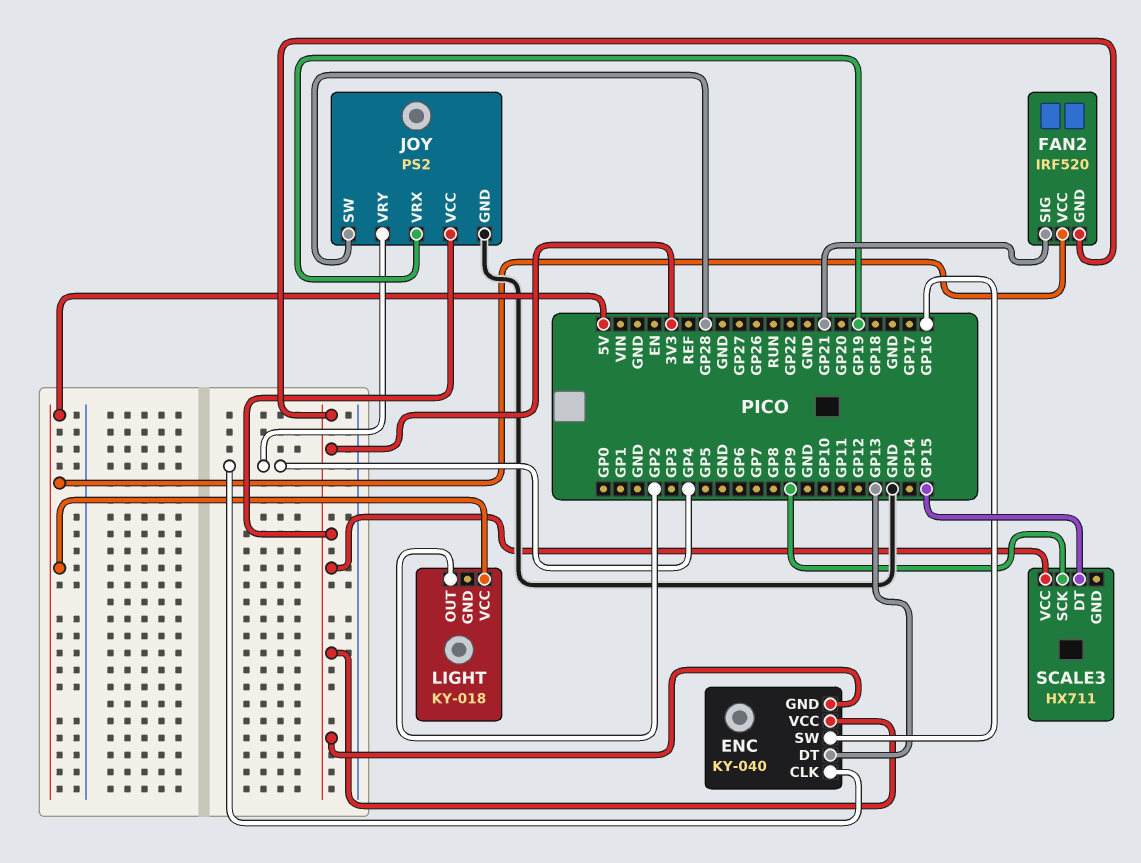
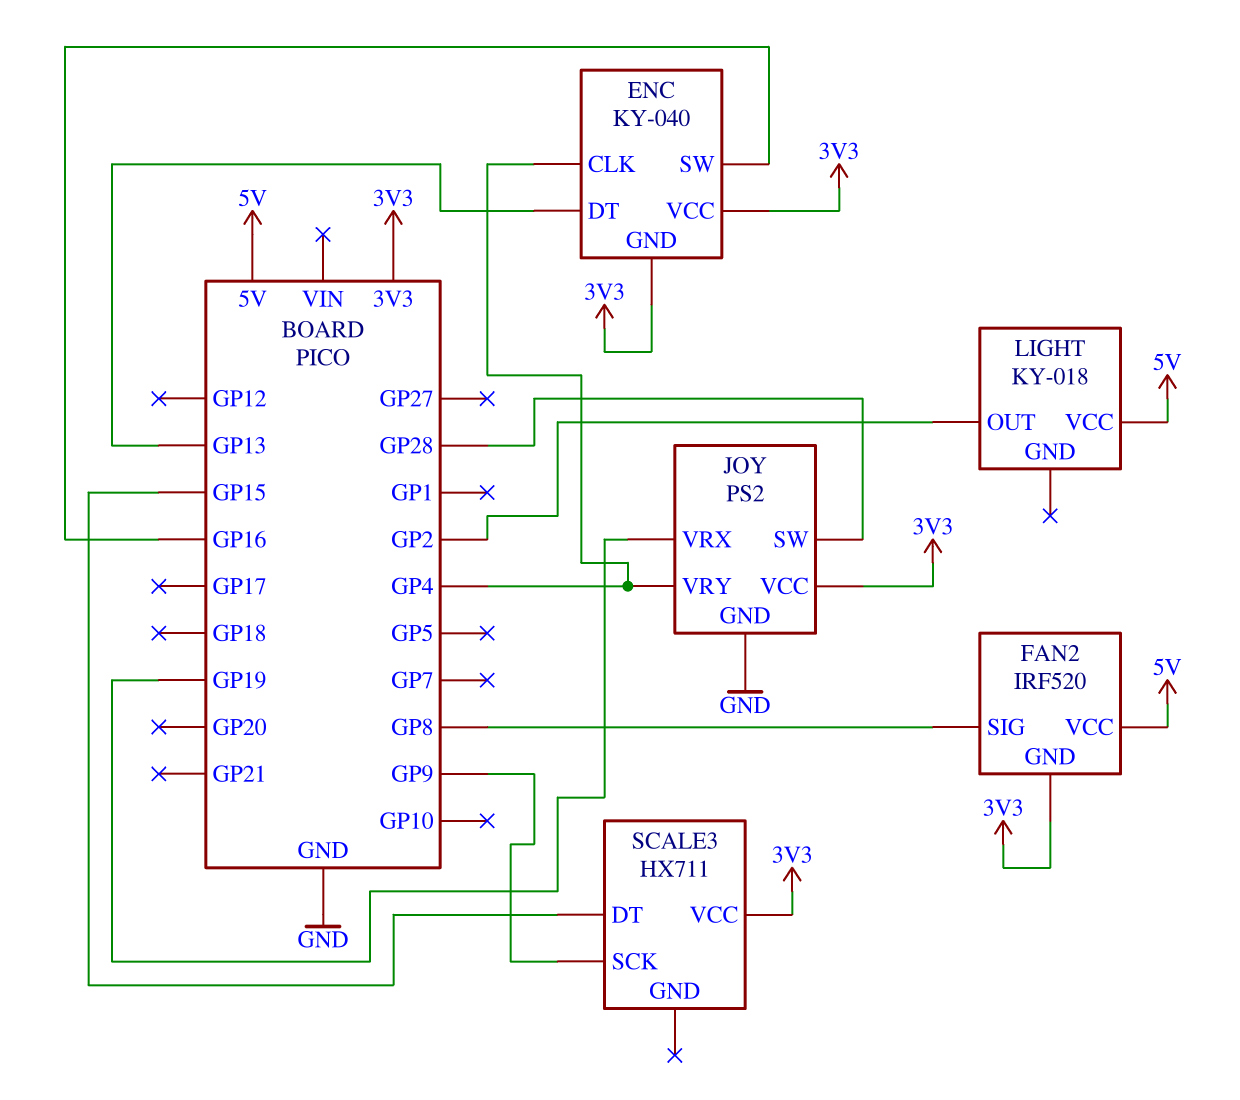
FAN2 pin SIG: GP21 -> GP8

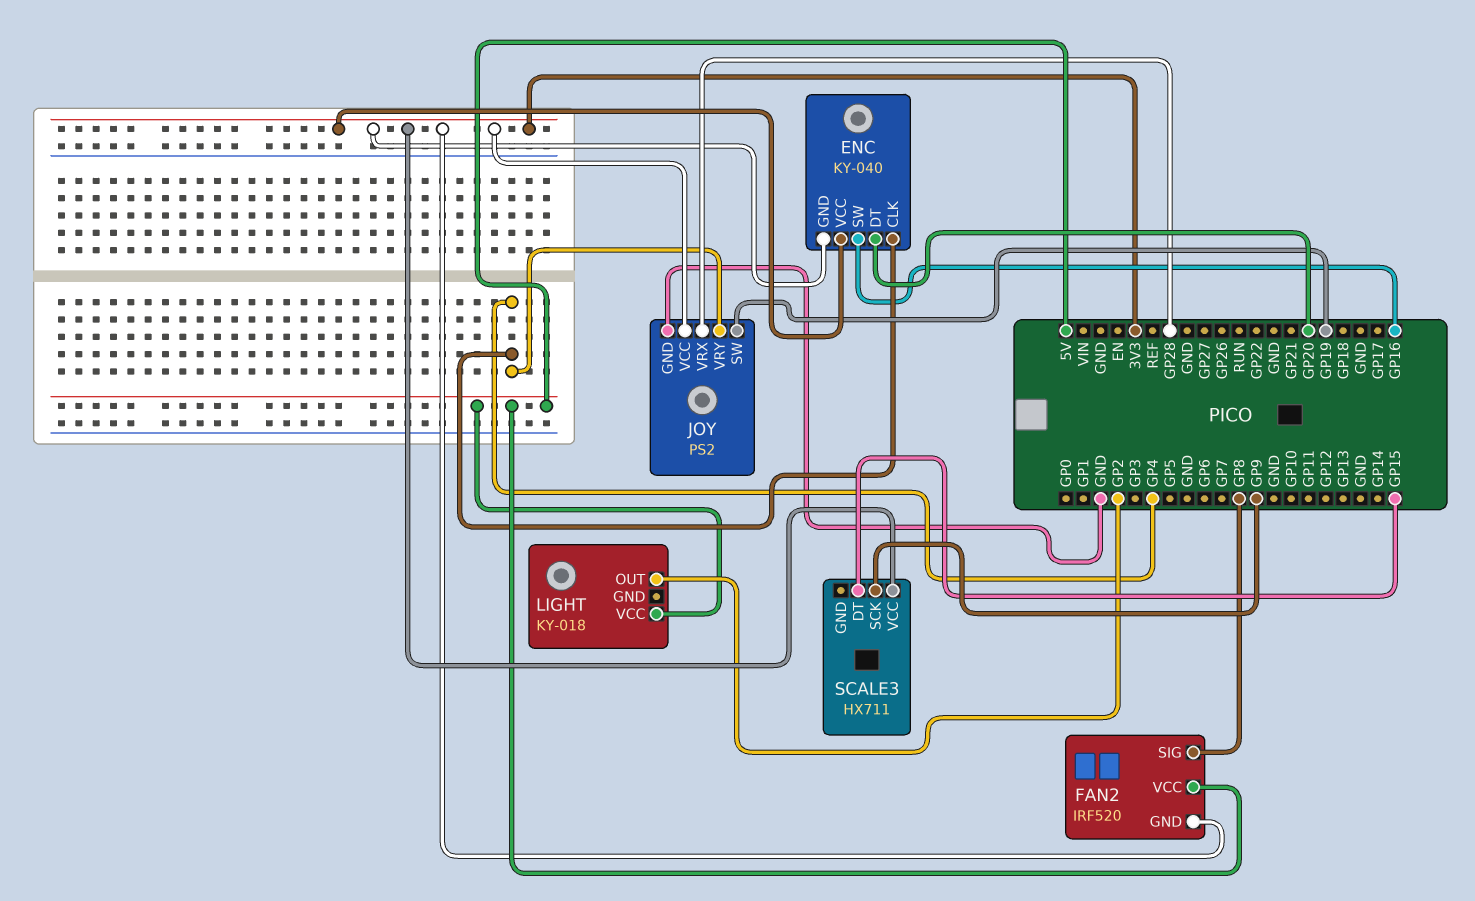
ENC pin DT: GP13 -> GP20
JOY pin SW: GP28 -> GP19
JOY pin VRX: GP19 -> GP28

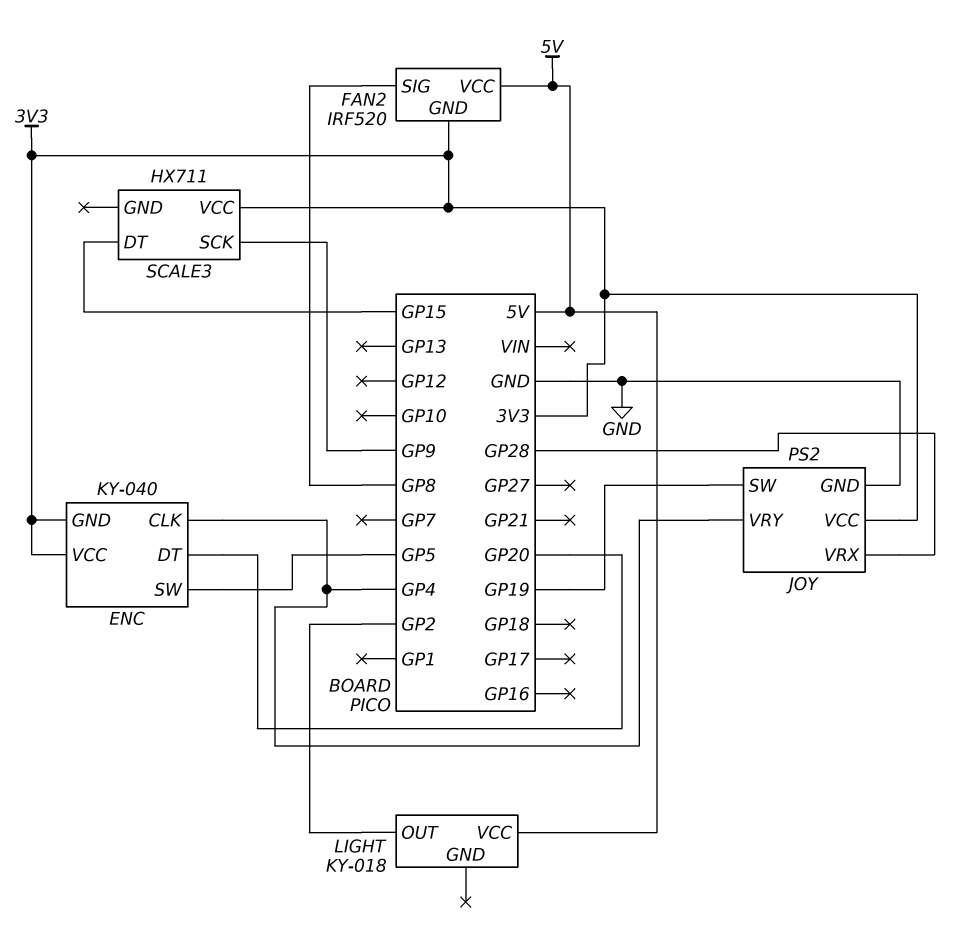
ENC pin SW: GP16 -> GP5

